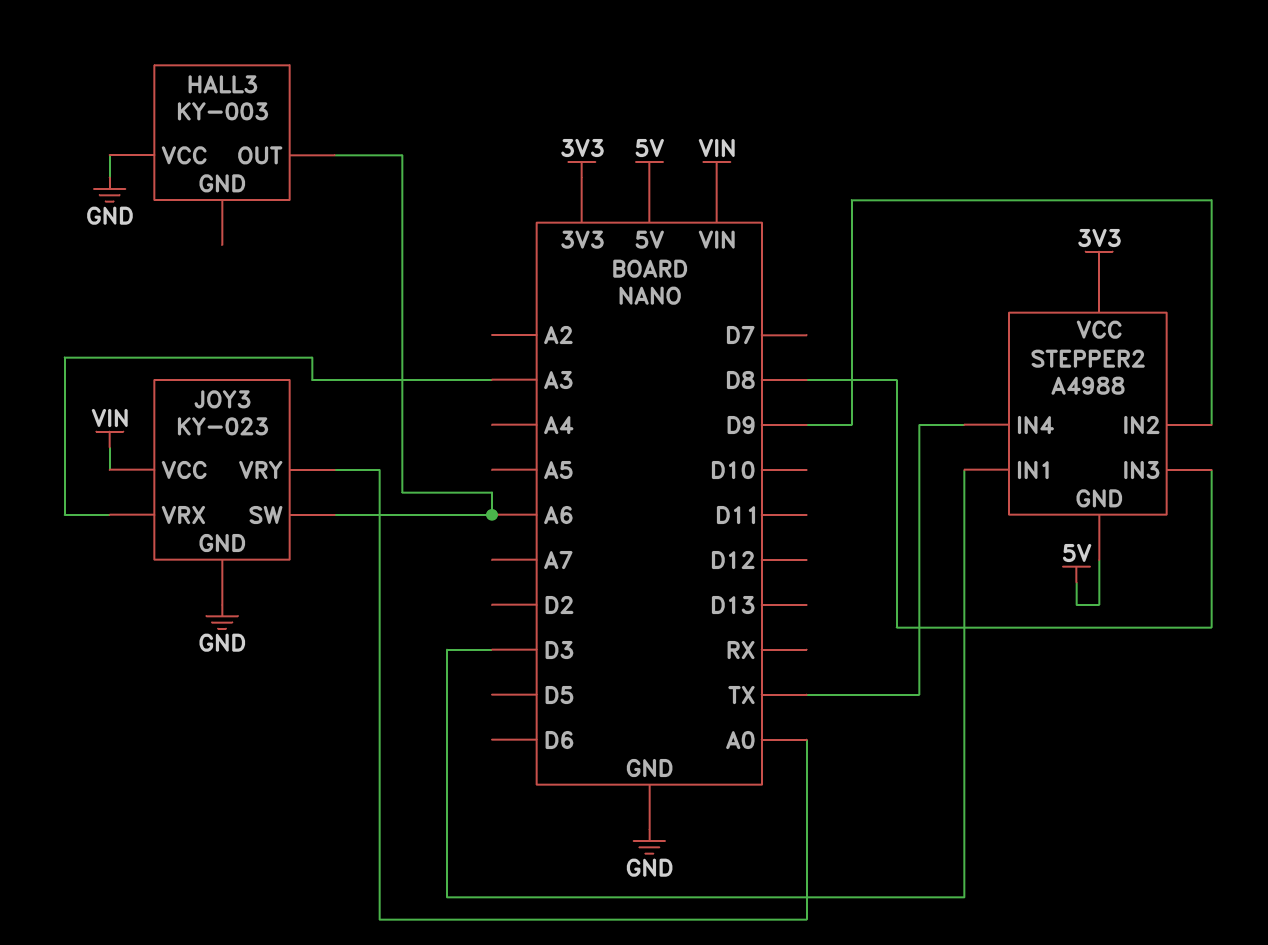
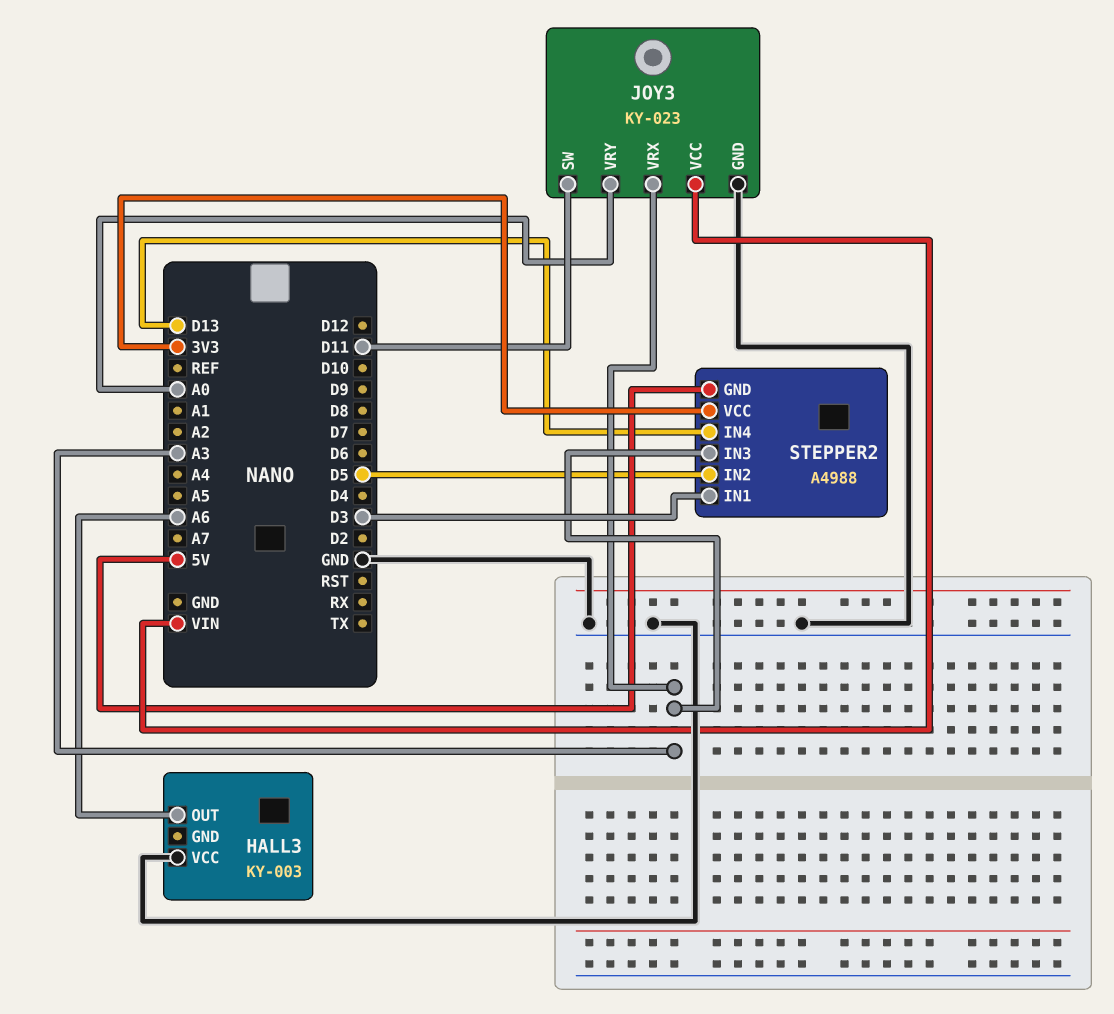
JOY3 pin SW: A6 -> D11
STEPPER2 pin IN2: D9 -> D5
STEPPER2 pin IN3: D8 -> A3
STEPPER2 pin IN4: TX -> D13

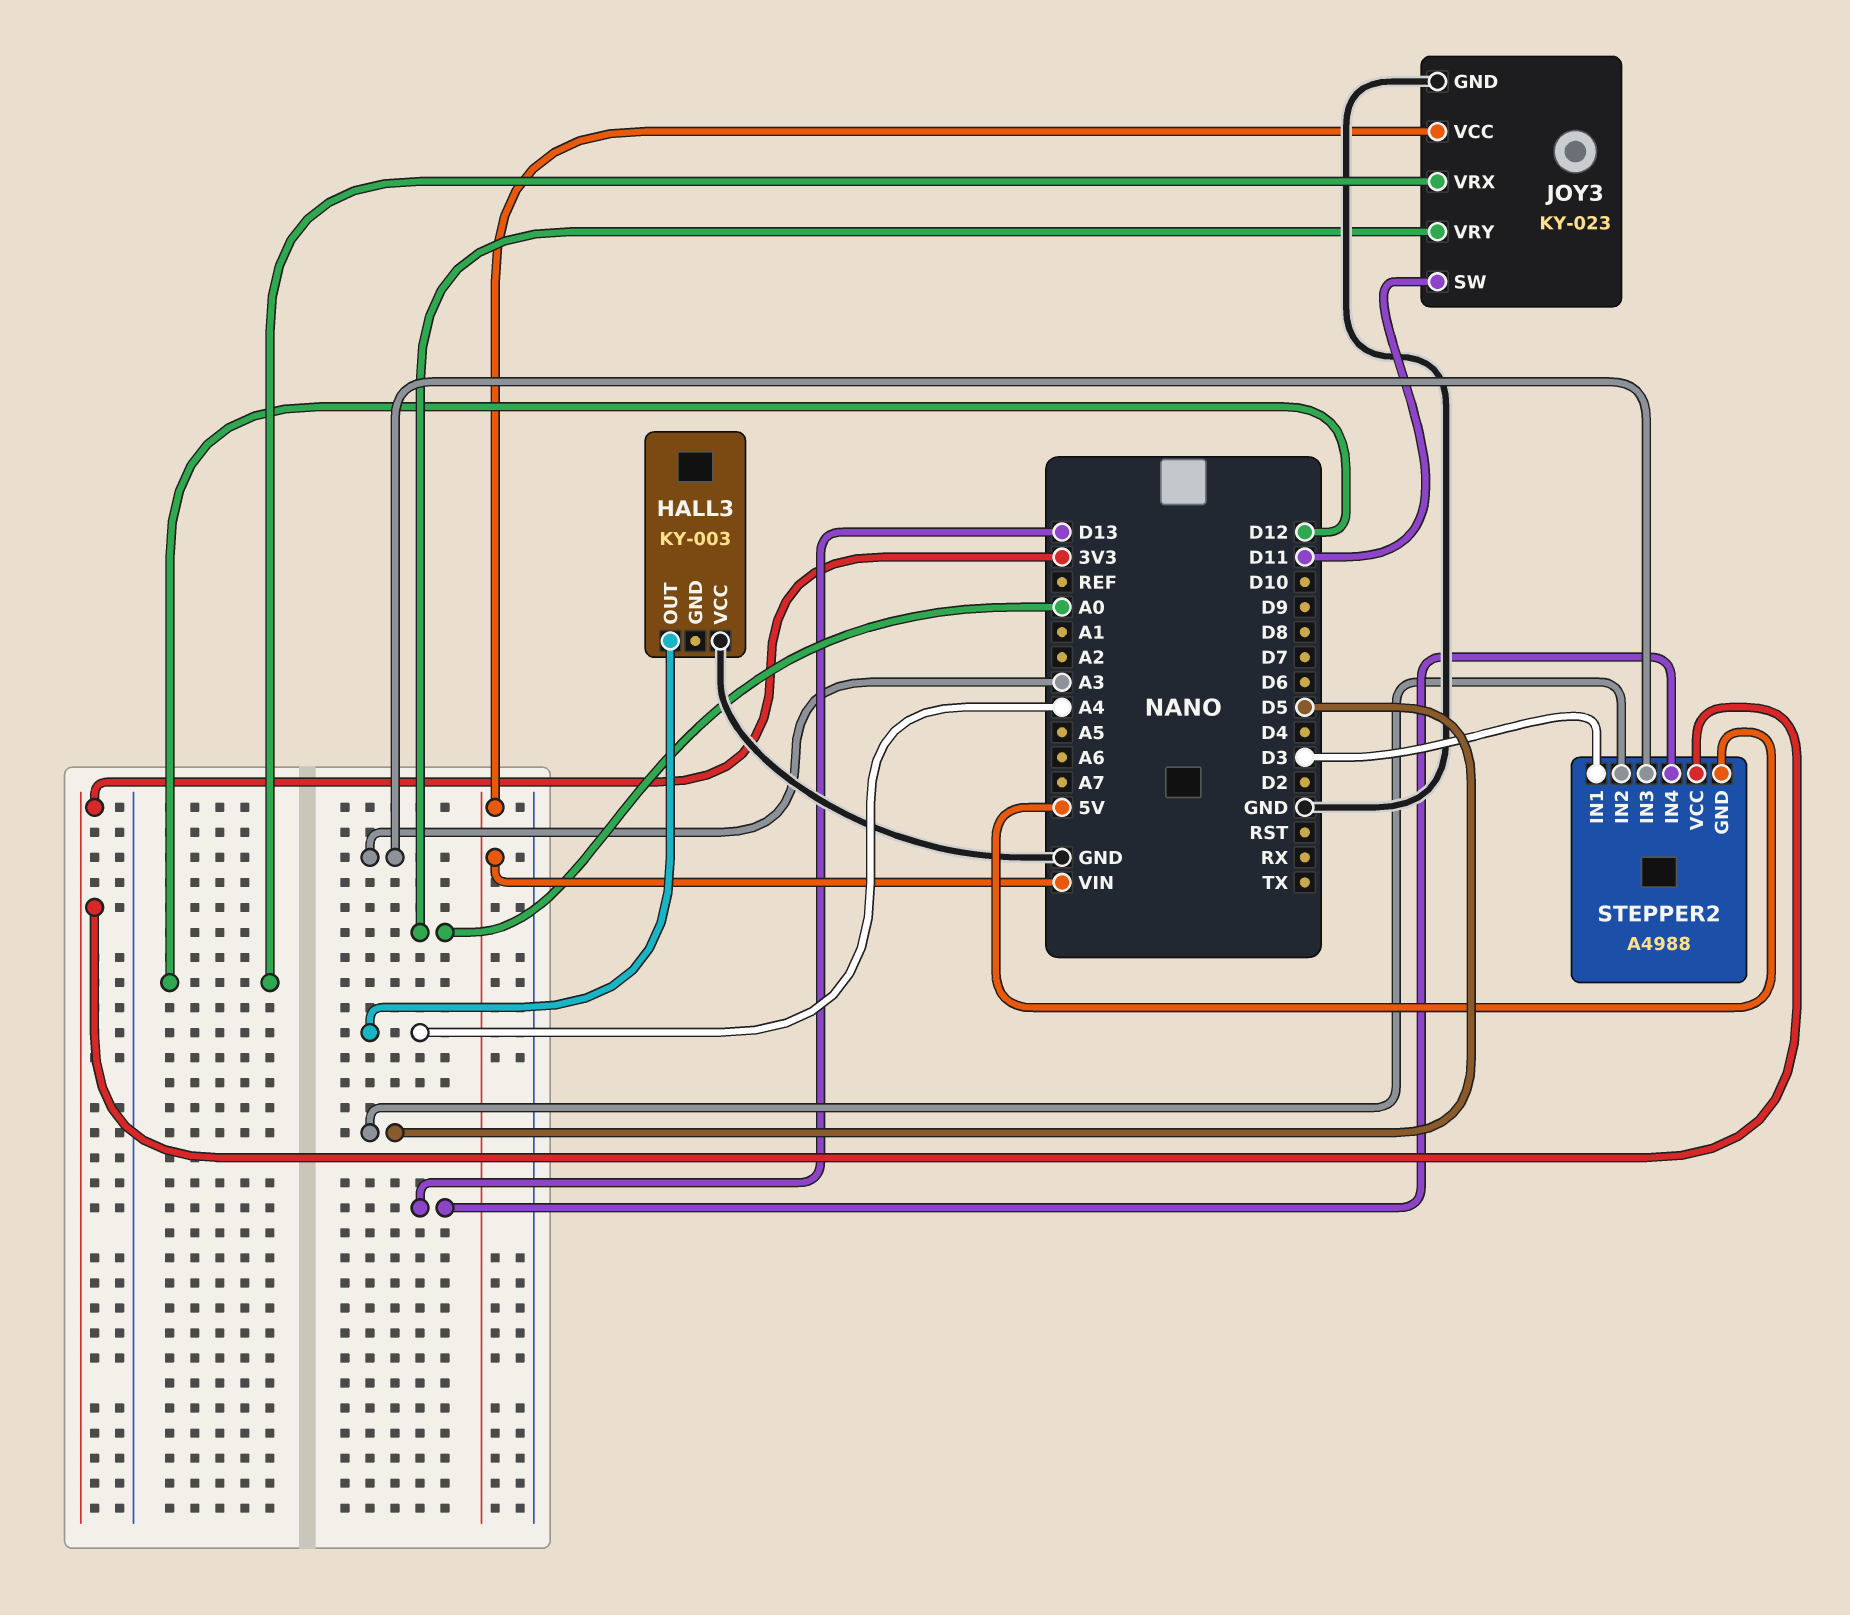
HALL3 pin OUT: A6 -> A4
JOY3 pin VRX: A3 -> D12

